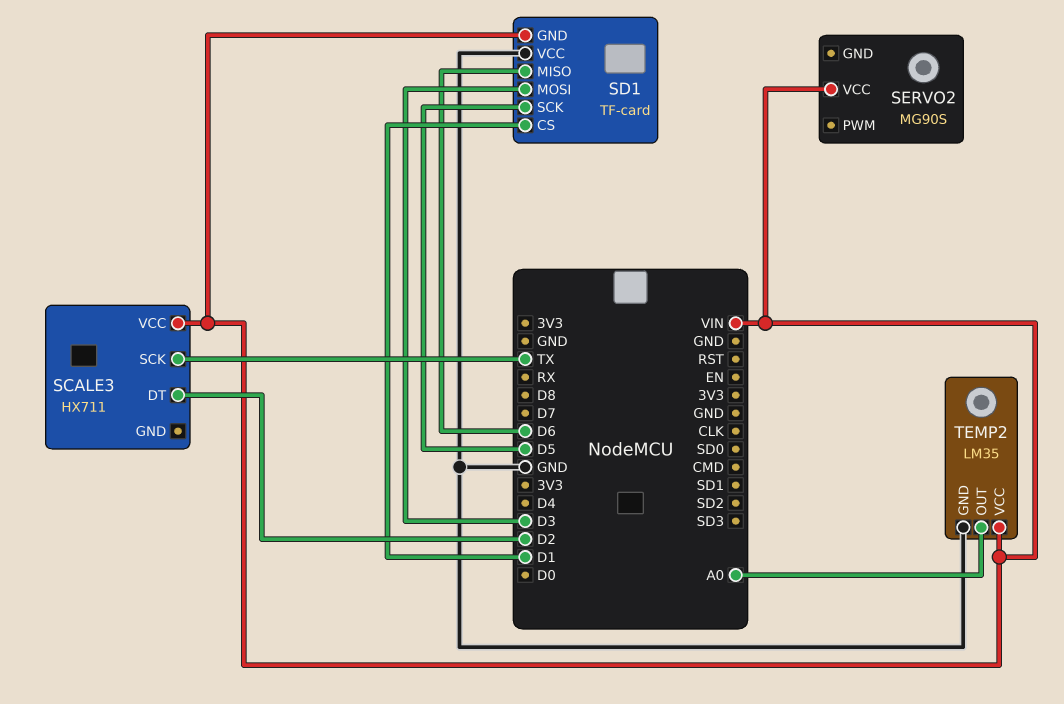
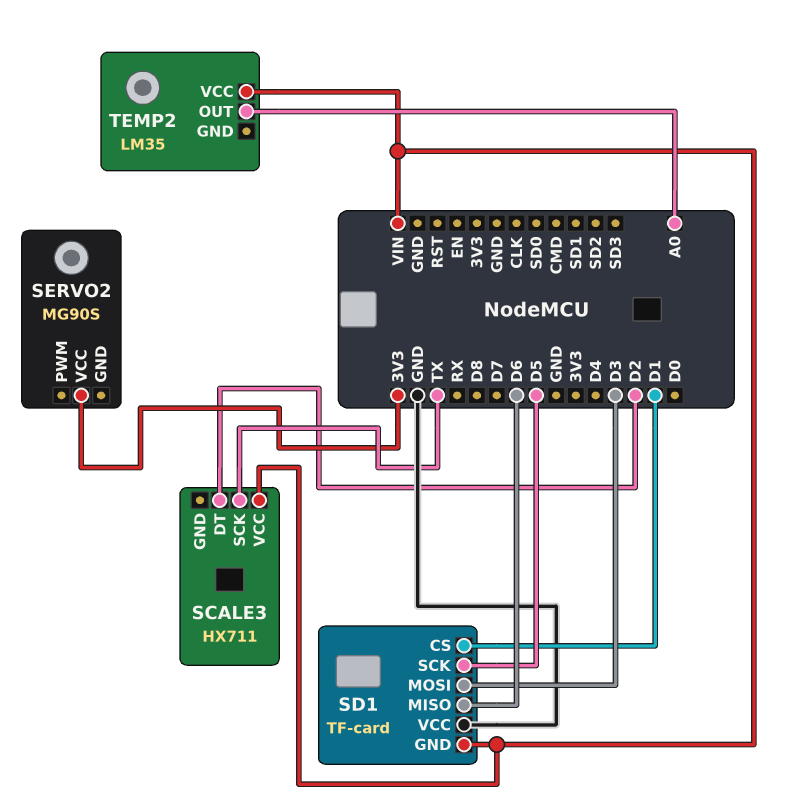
SERVO2 pin VCC: VIN -> 3V3
TEMP2 pin GND: GND -> none

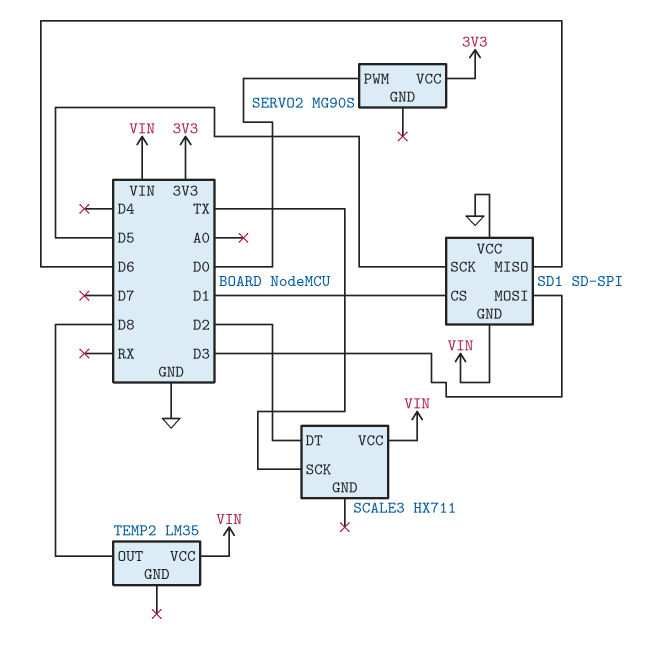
SD1: TF-card -> SD-SPI
SERVO2 pin PWM: none -> D0
TEMP2 pin OUT: A0 -> D8

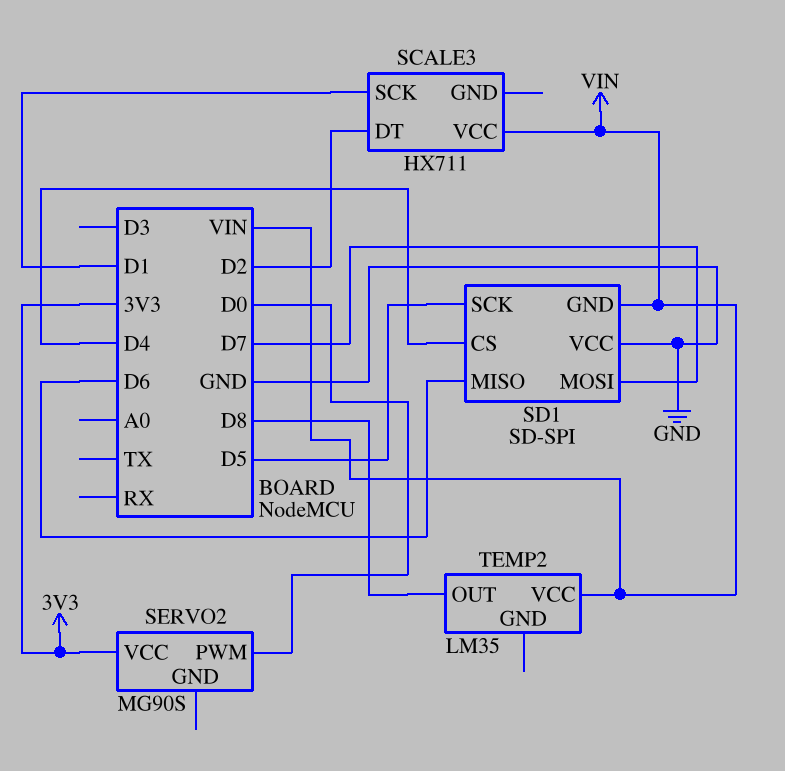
SCALE3 pin SCK: TX -> D1
SD1 pin CS: D1 -> D4
SD1 pin MOSI: D3 -> D7

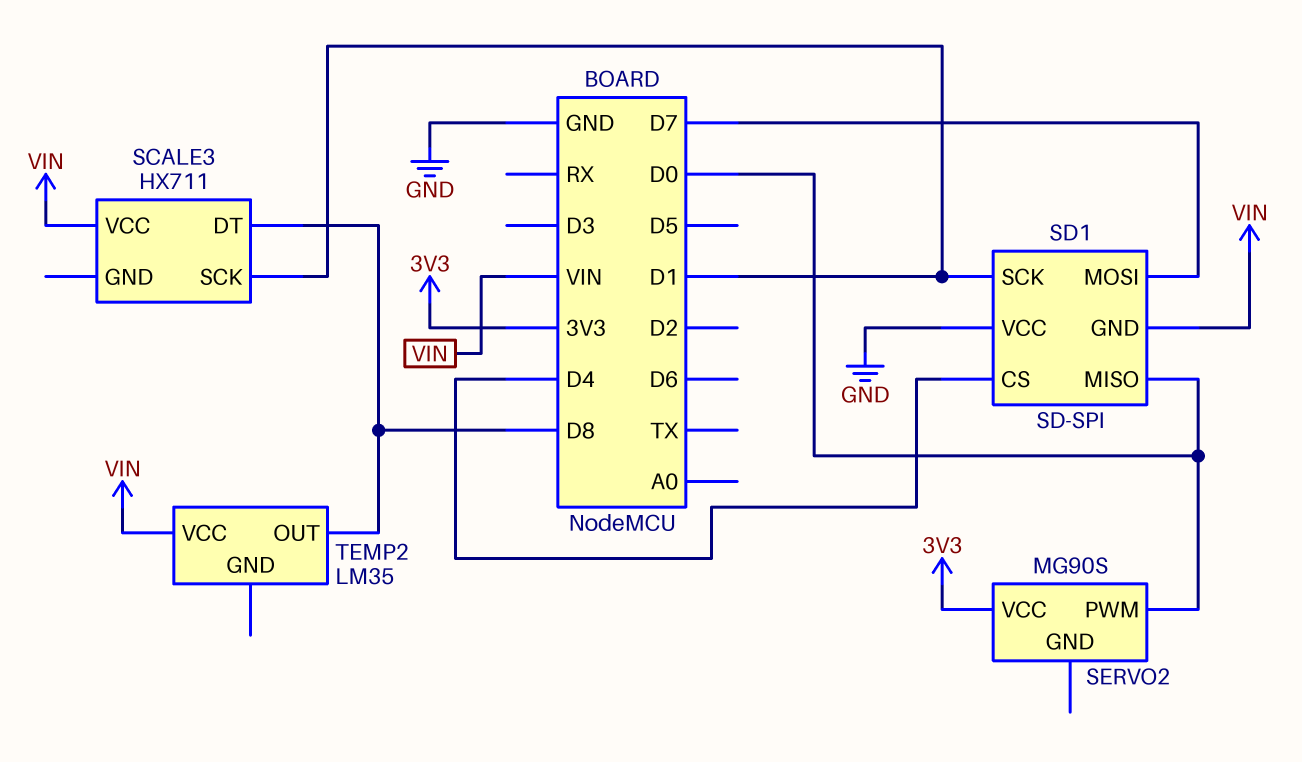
SCALE3 pin DT: D2 -> D8
SD1 pin MISO: D6 -> D0
SD1 pin SCK: D5 -> D1

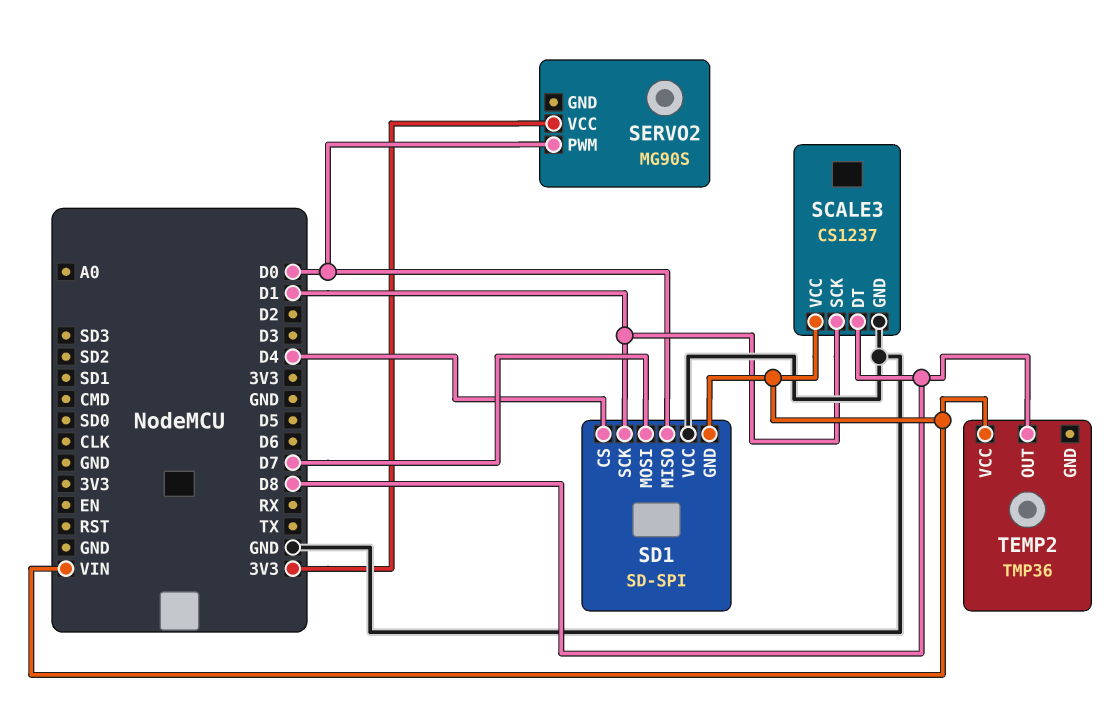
SCALE3: HX711 -> CS1237
SCALE3 pin GND: none -> GND
TEMP2: LM35 -> TMP36

